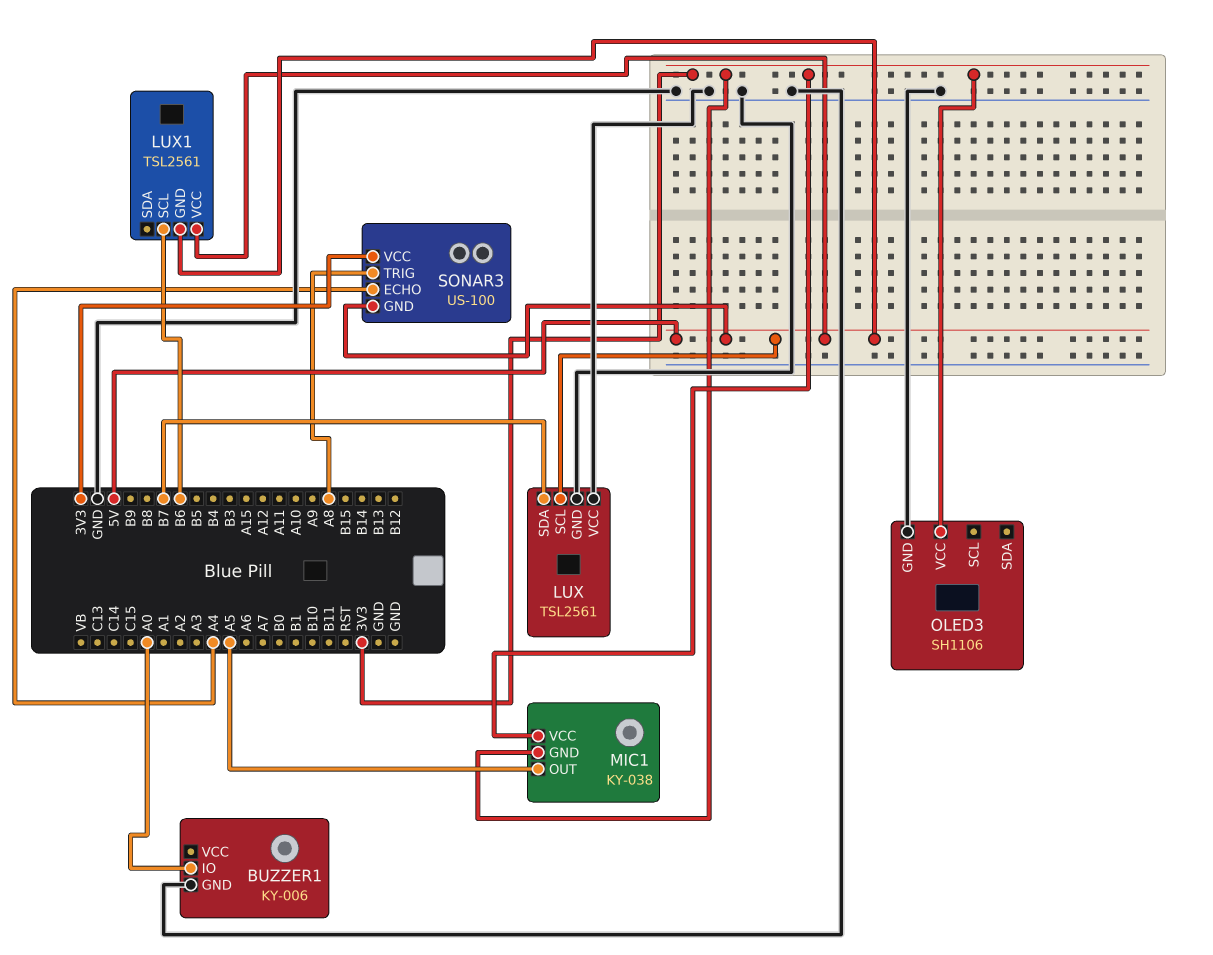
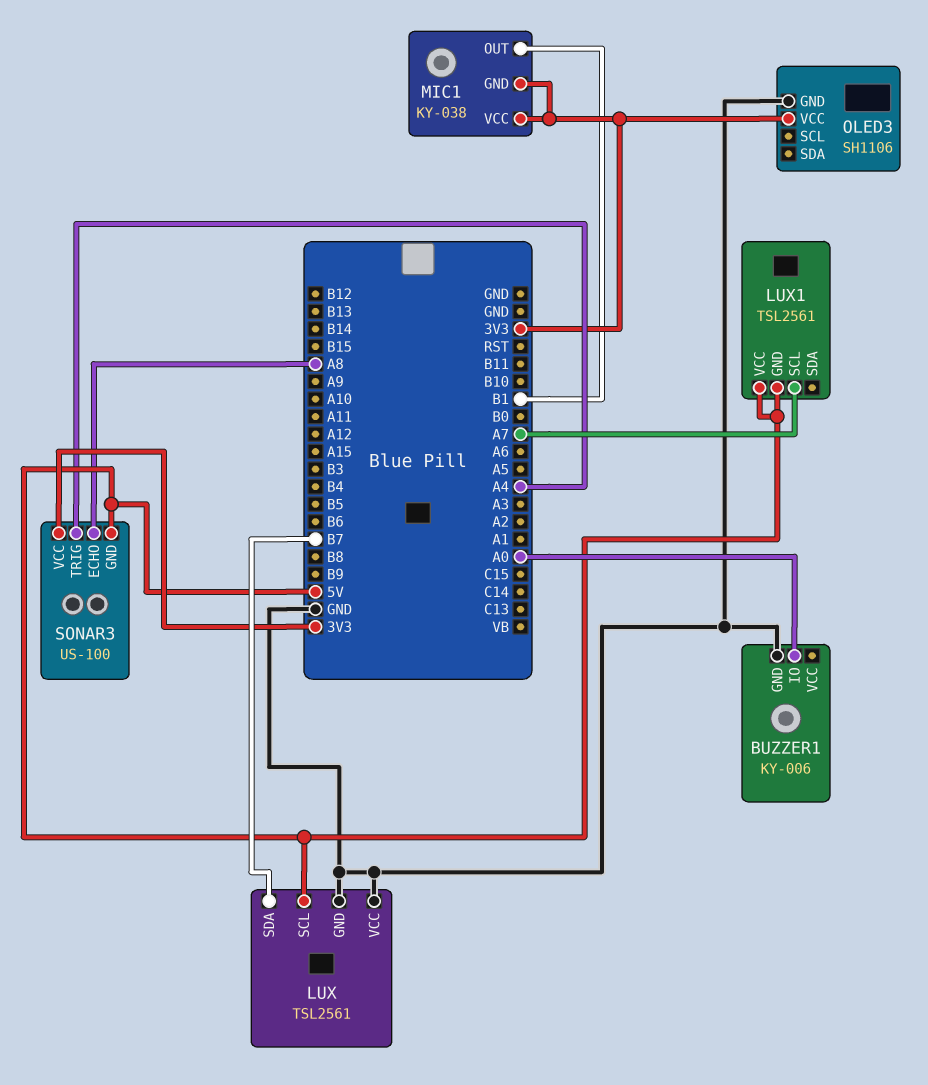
LUX1 pin SCL: B6 -> A7
MIC1 pin OUT: A5 -> B1
SONAR3 pin ECHO: A4 -> A8
SONAR3 pin TRIG: A8 -> A4

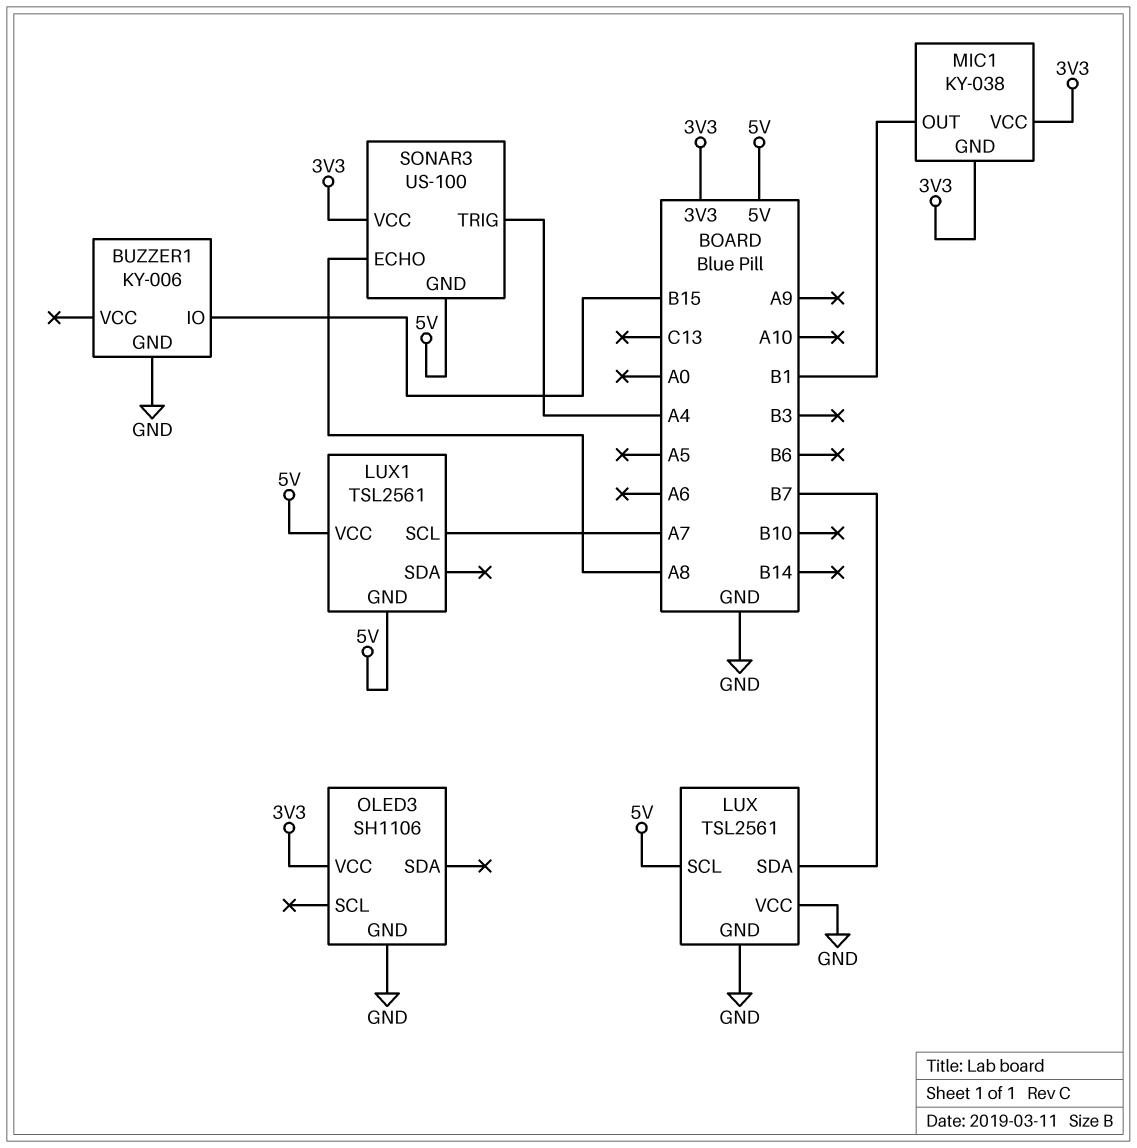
BUZZER1 pin IO: A0 -> B15

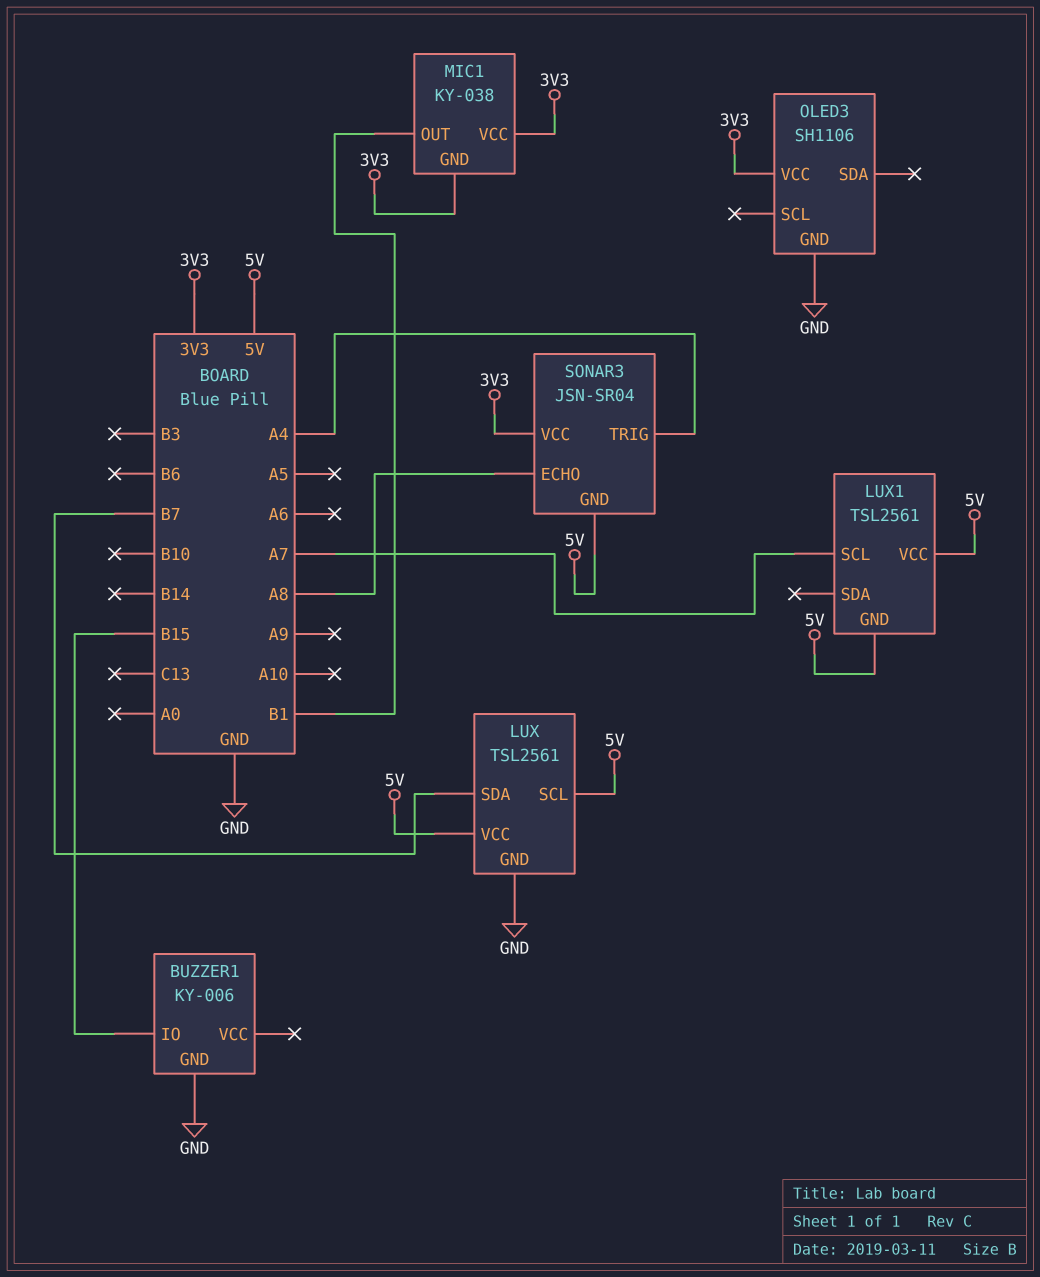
LUX pin VCC: GND -> 5V
SONAR3: US-100 -> JSN-SR04

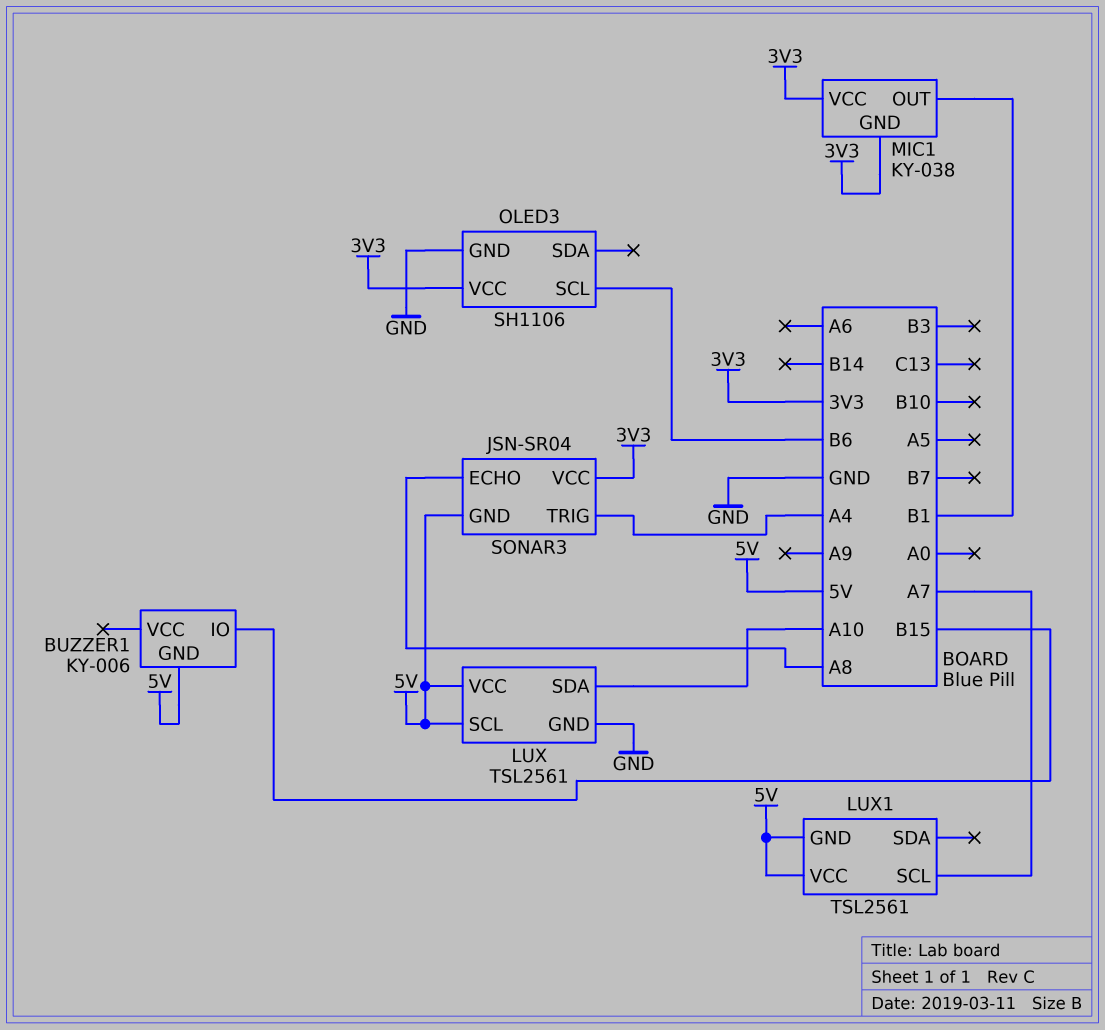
BUZZER1 pin GND: GND -> 5V
LUX pin SDA: B7 -> A10
OLED3 pin SCL: none -> B6

